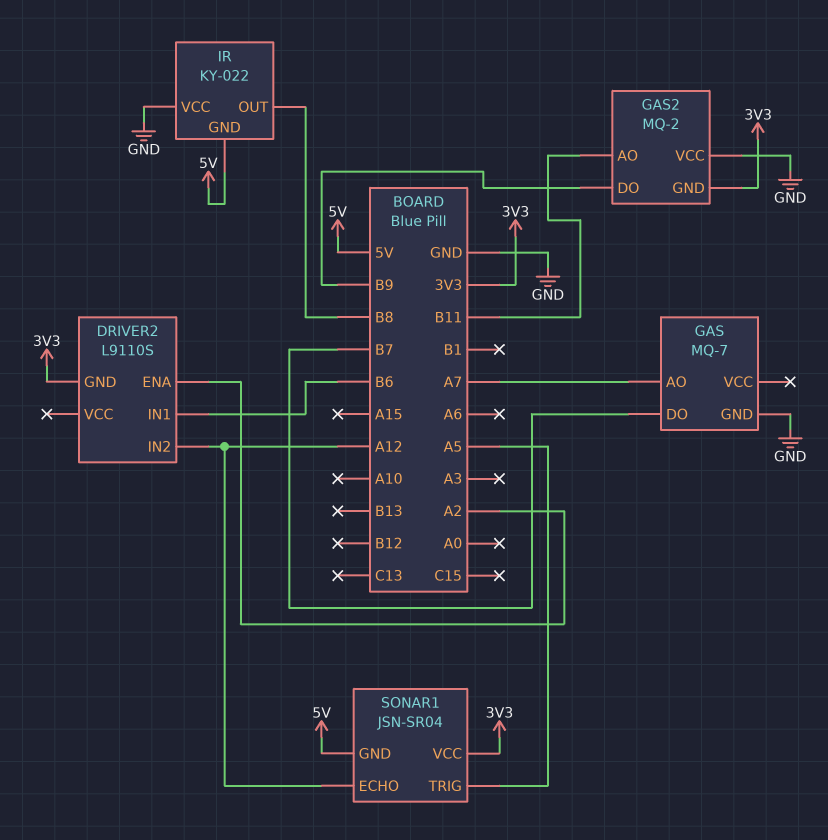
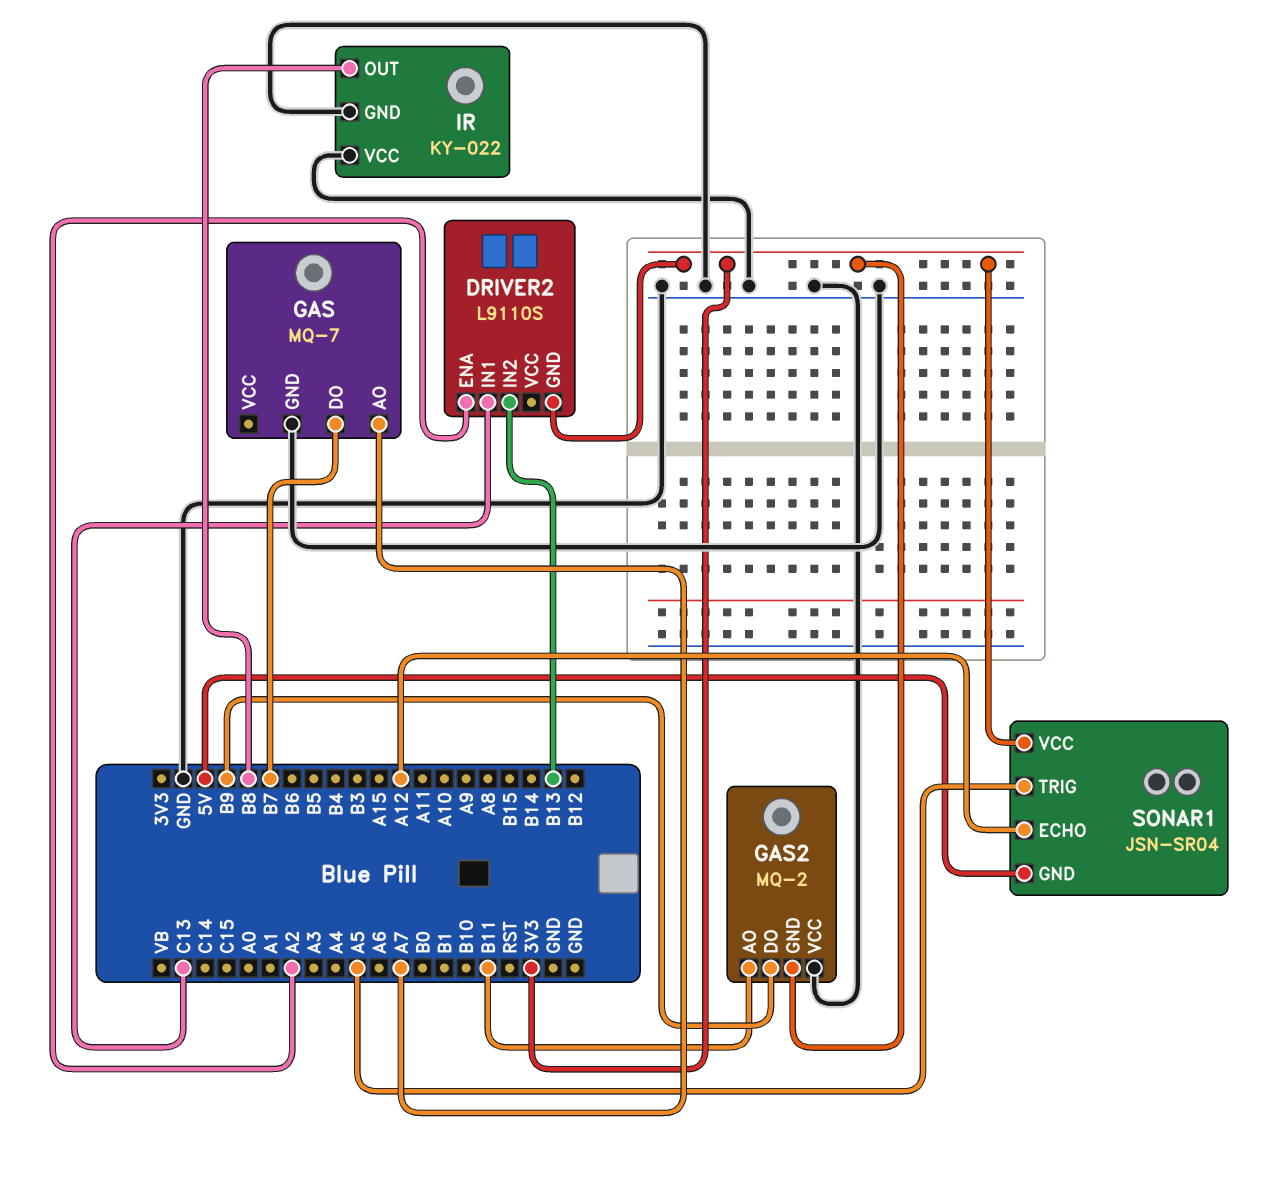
DRIVER2 pin IN1: B6 -> C13
DRIVER2 pin IN2: A12 -> B13
IR pin GND: 5V -> GND

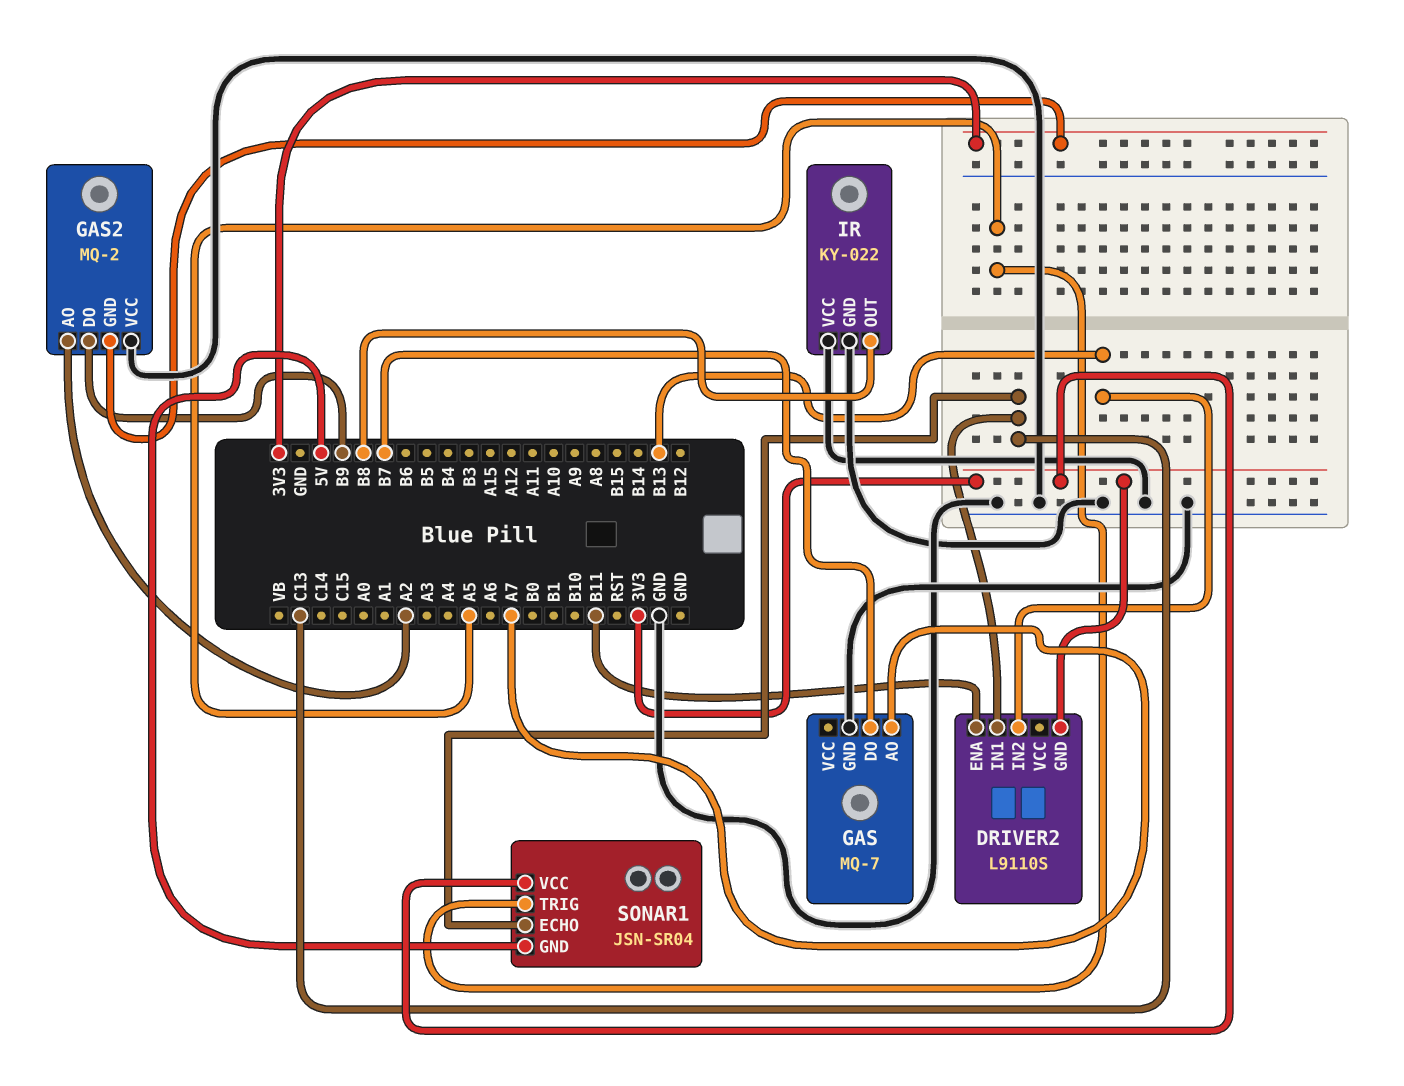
DRIVER2 pin ENA: A2 -> B11
GAS2 pin AO: B11 -> A2
SONAR1 pin ECHO: A12 -> C13

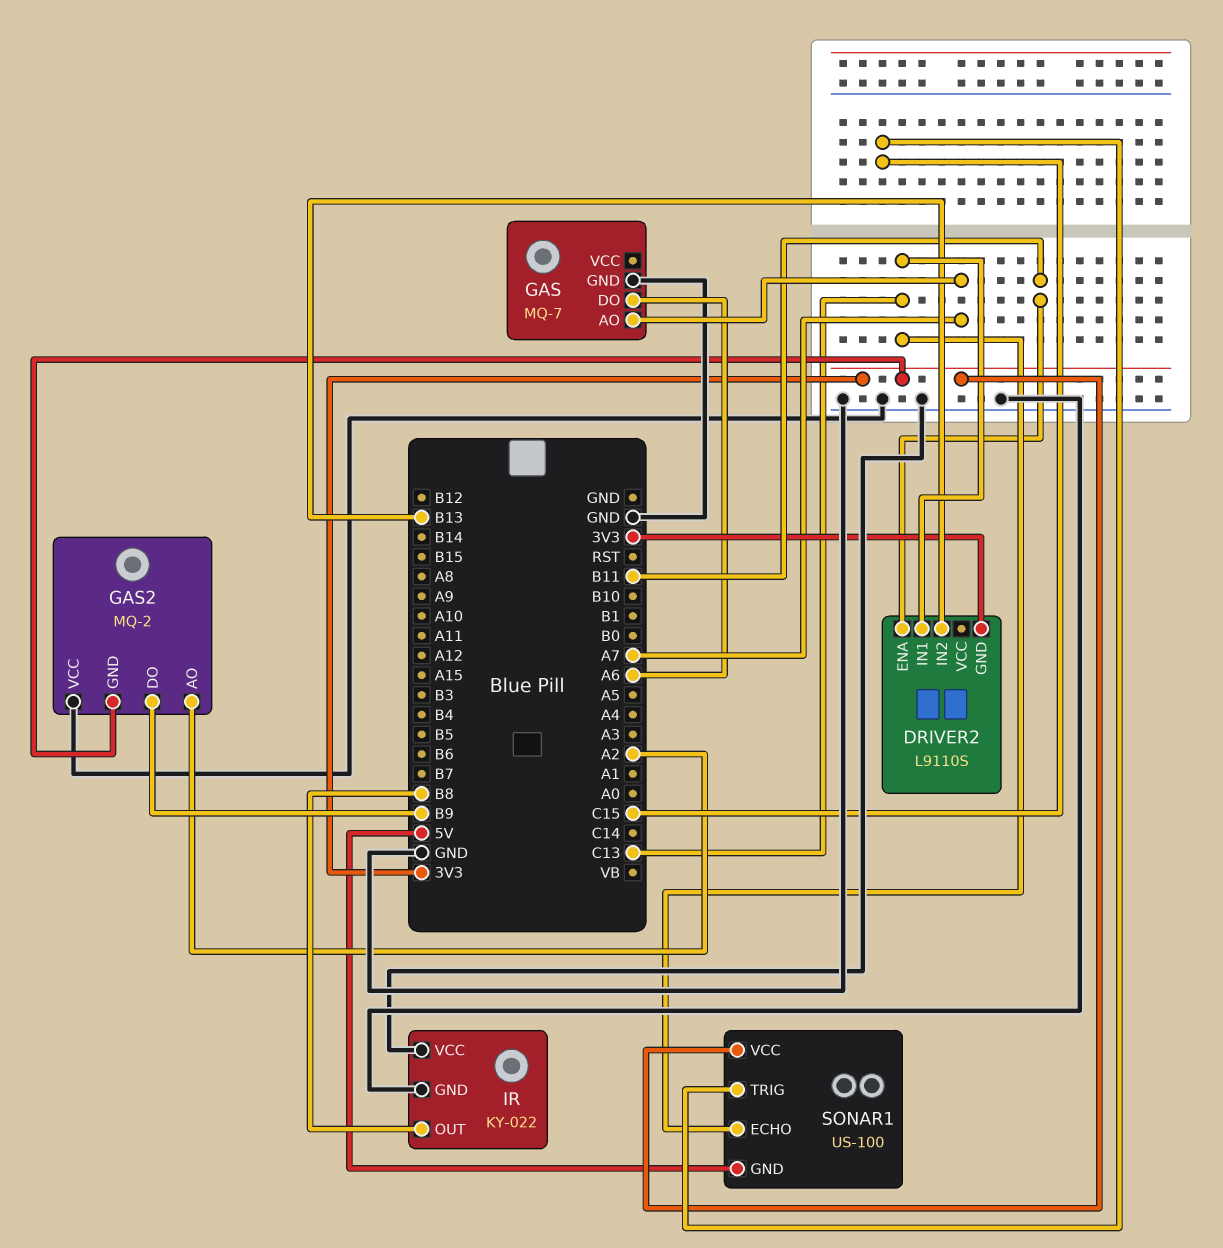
GAS pin DO: B7 -> A6
SONAR1: JSN-SR04 -> US-100
SONAR1 pin TRIG: A5 -> C15

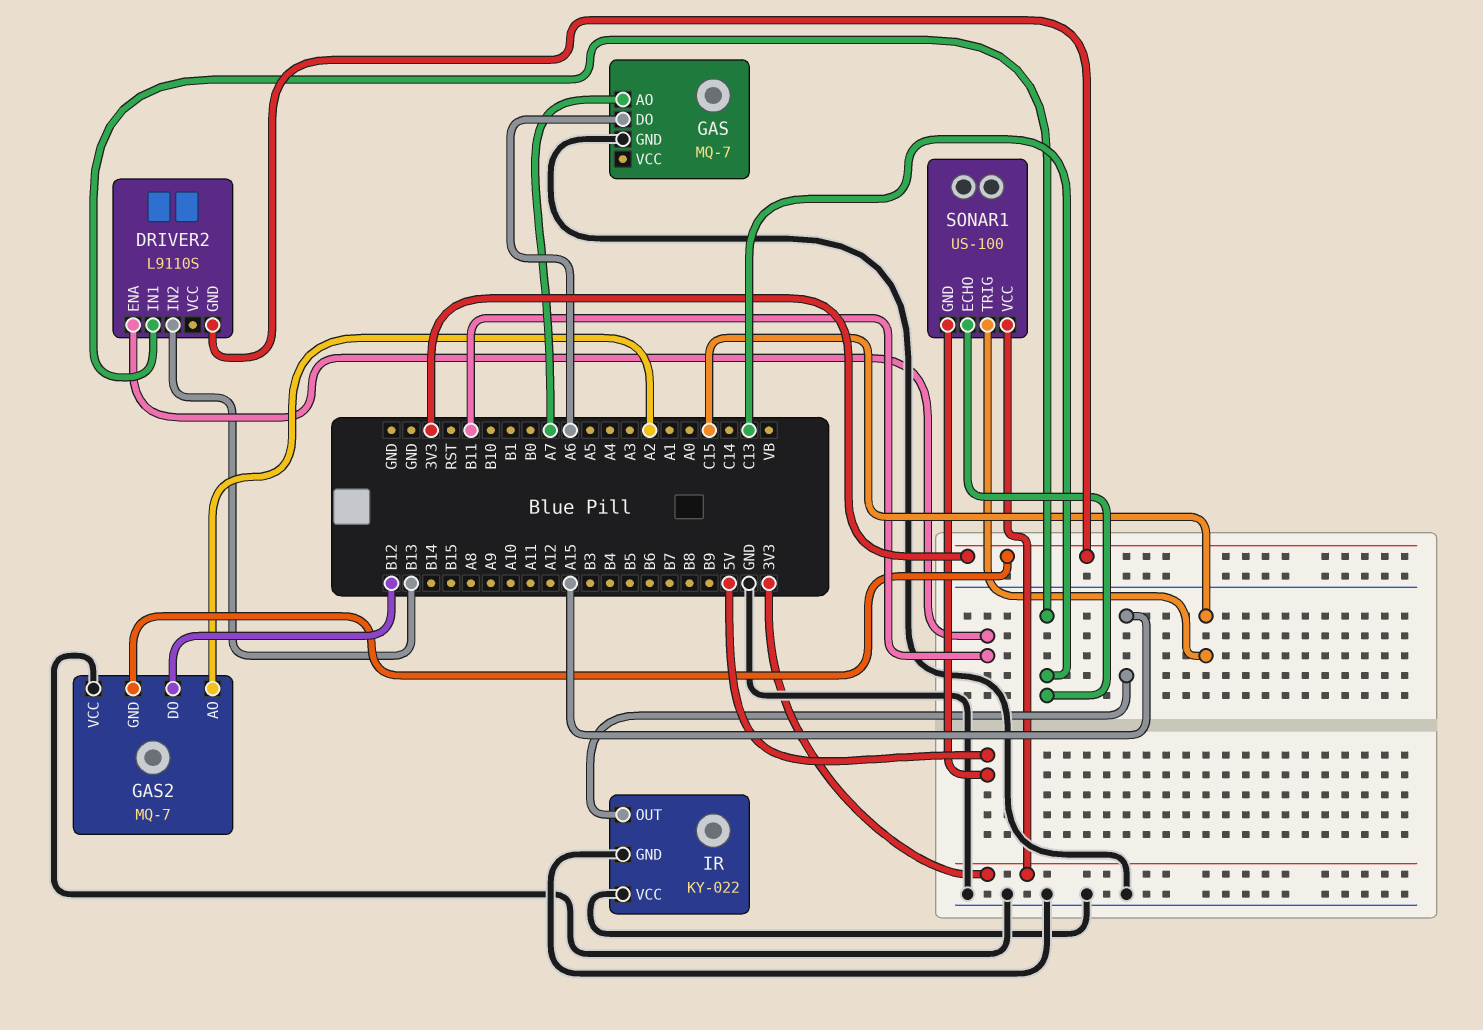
GAS2: MQ-2 -> MQ-7
GAS2 pin DO: B9 -> B12
IR pin OUT: B8 -> A15

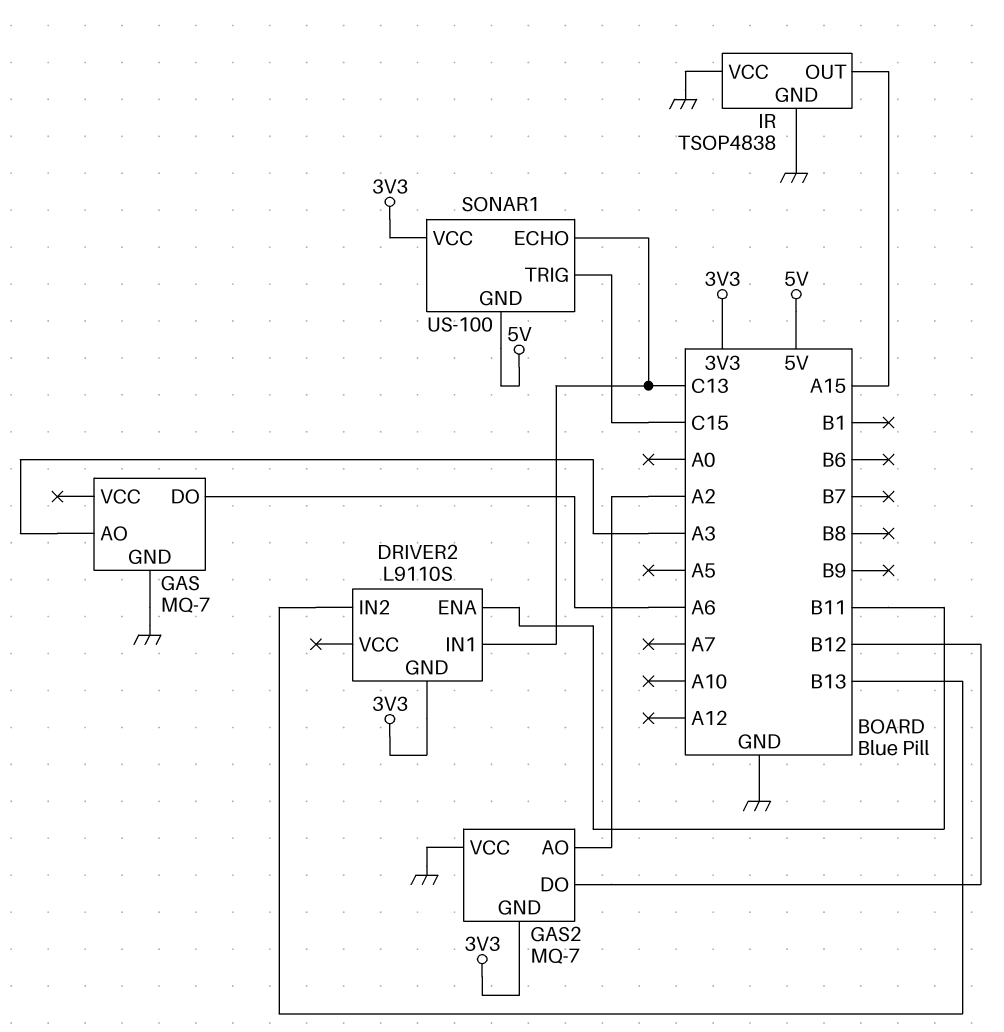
GAS pin AO: A7 -> A3
IR: KY-022 -> TSOP4838

